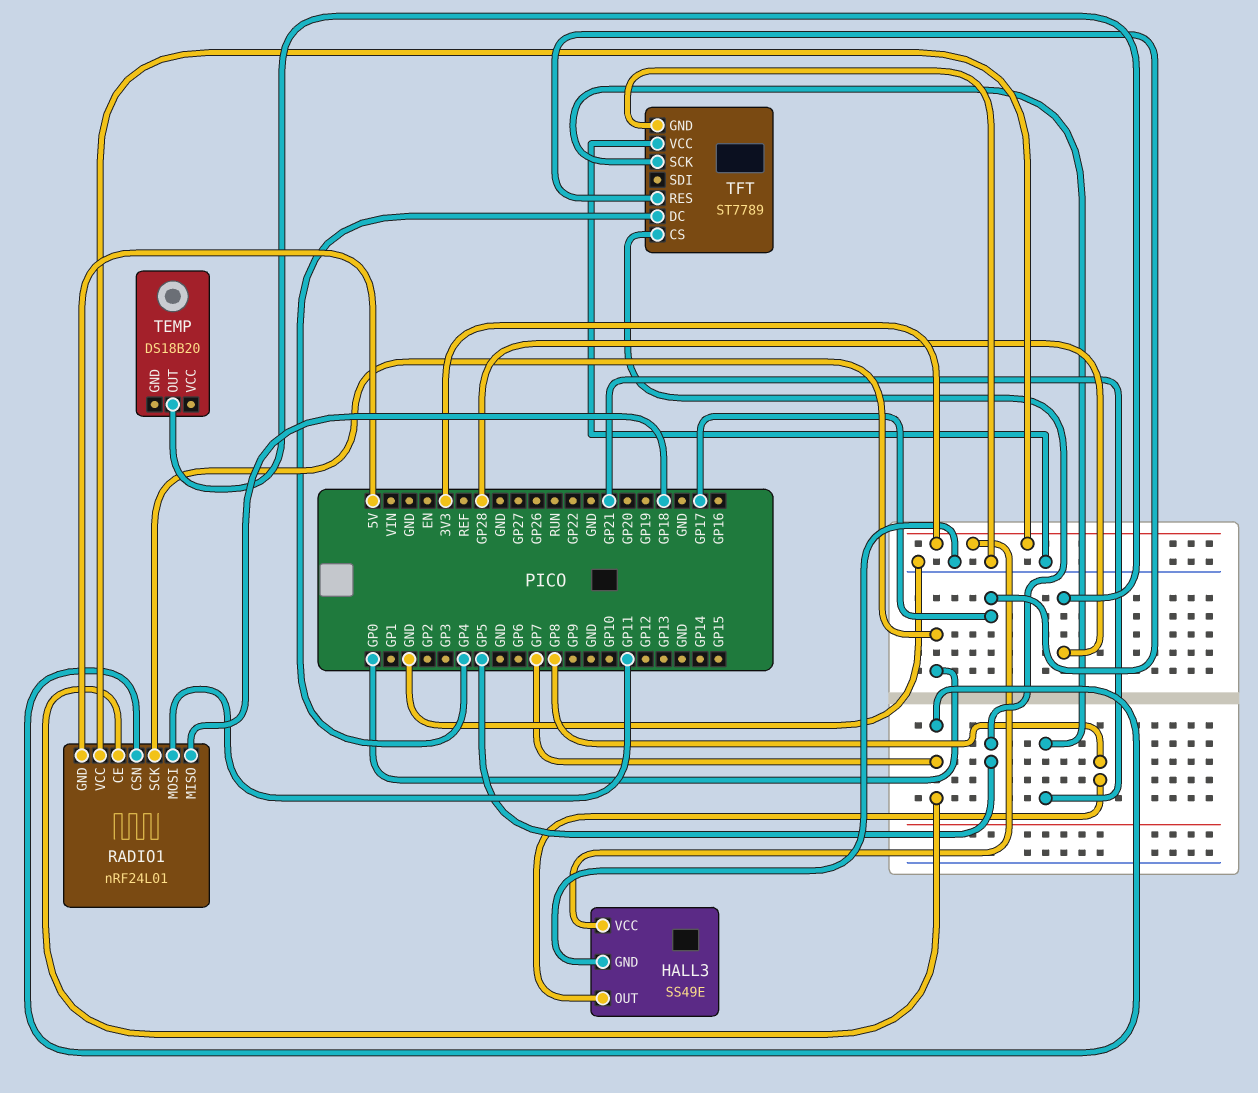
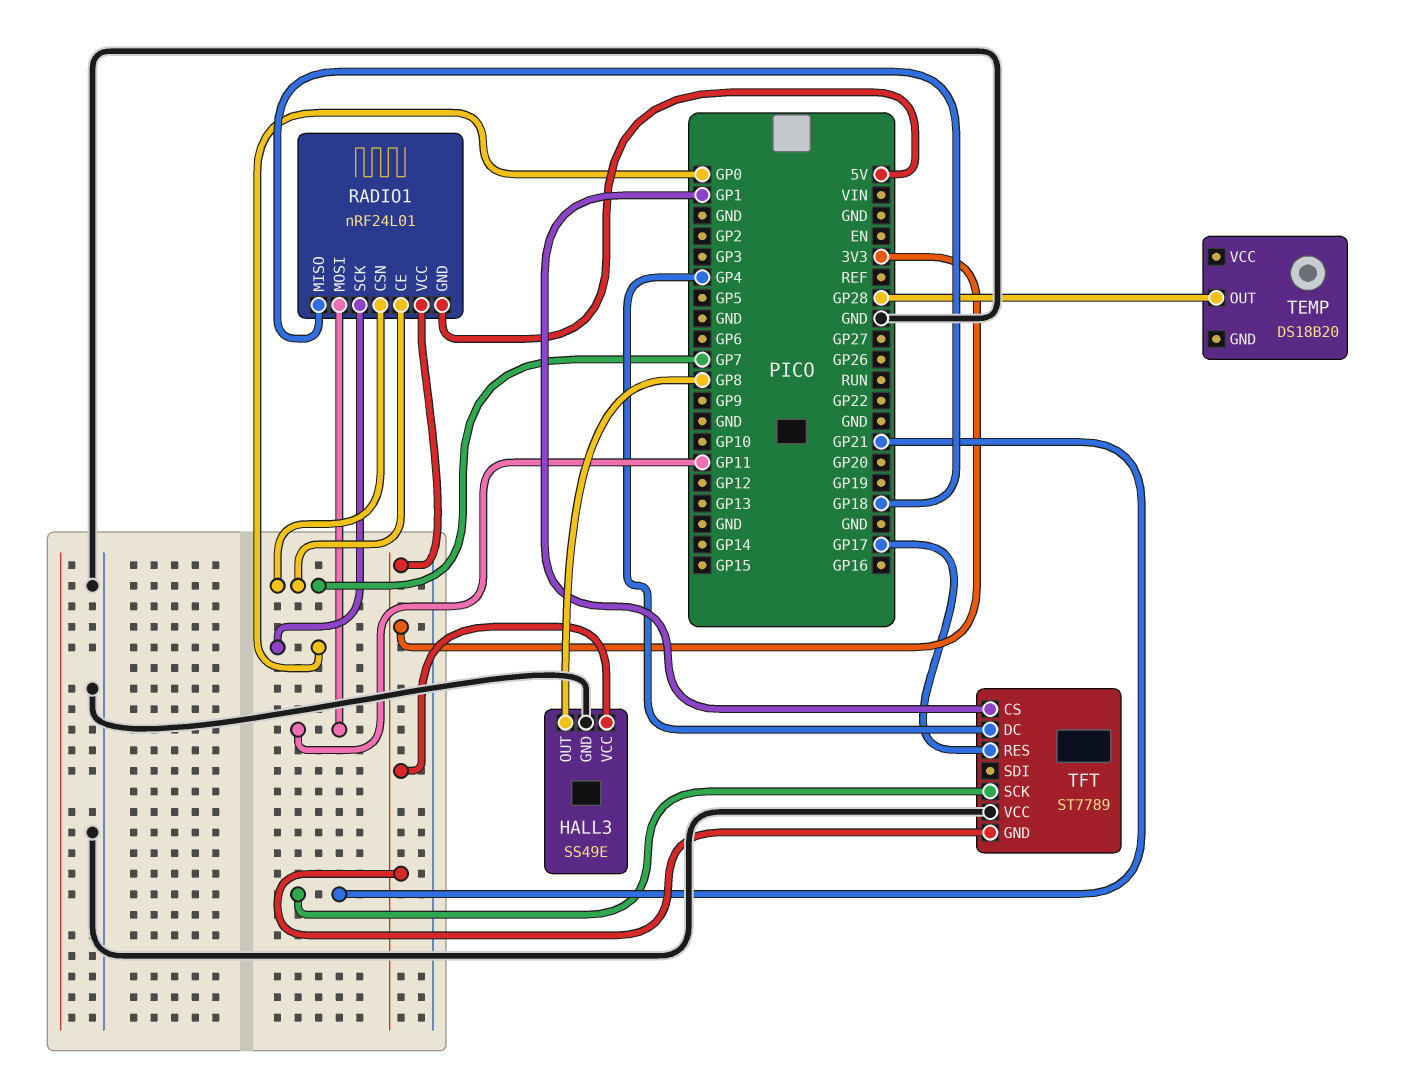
TFT pin CS: GP5 -> GP1
TFT pin GND: GND -> 3V3

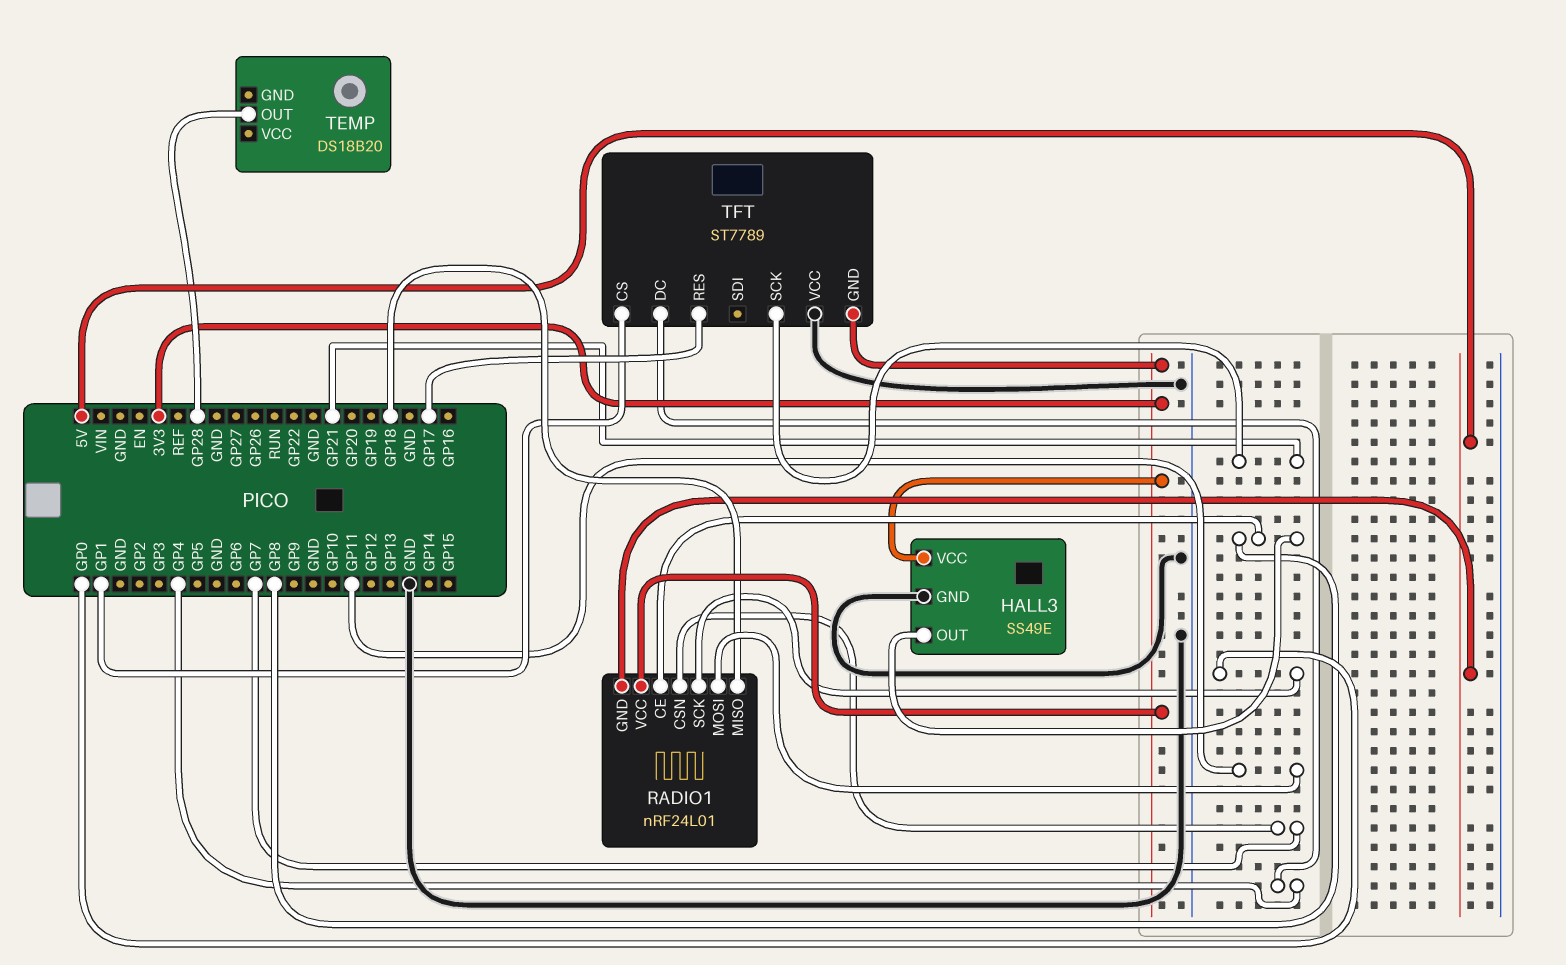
RADIO1 pin CE: GP7 -> GP8

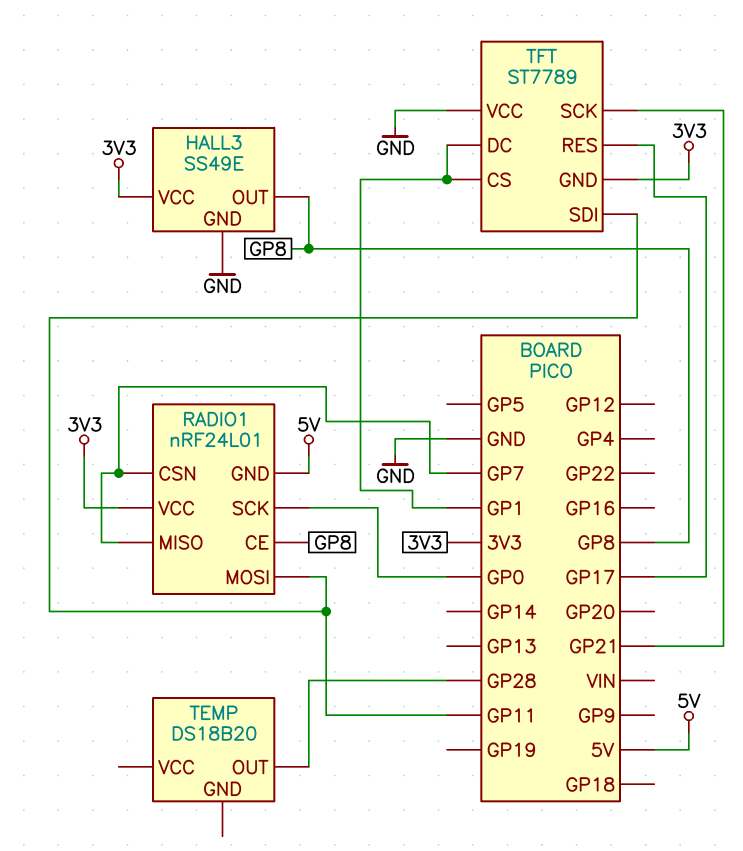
RADIO1 pin MISO: GP18 -> GP7
TFT pin DC: GP4 -> GP1
TFT pin SDI: none -> GP11

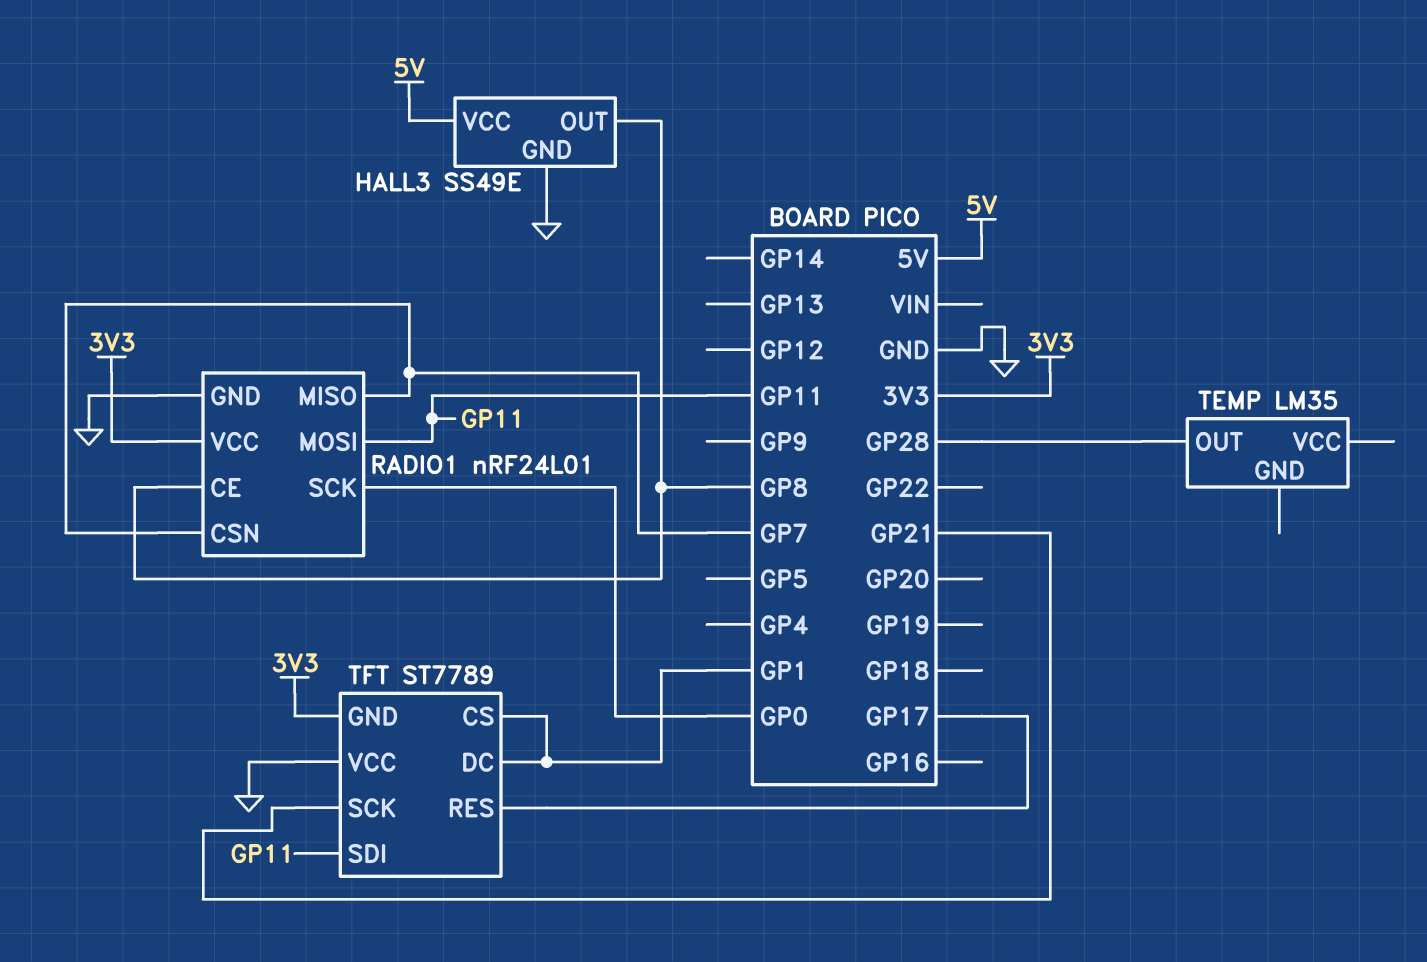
HALL3 pin VCC: 3V3 -> 5V
RADIO1 pin GND: 5V -> GND
TEMP: DS18B20 -> LM35

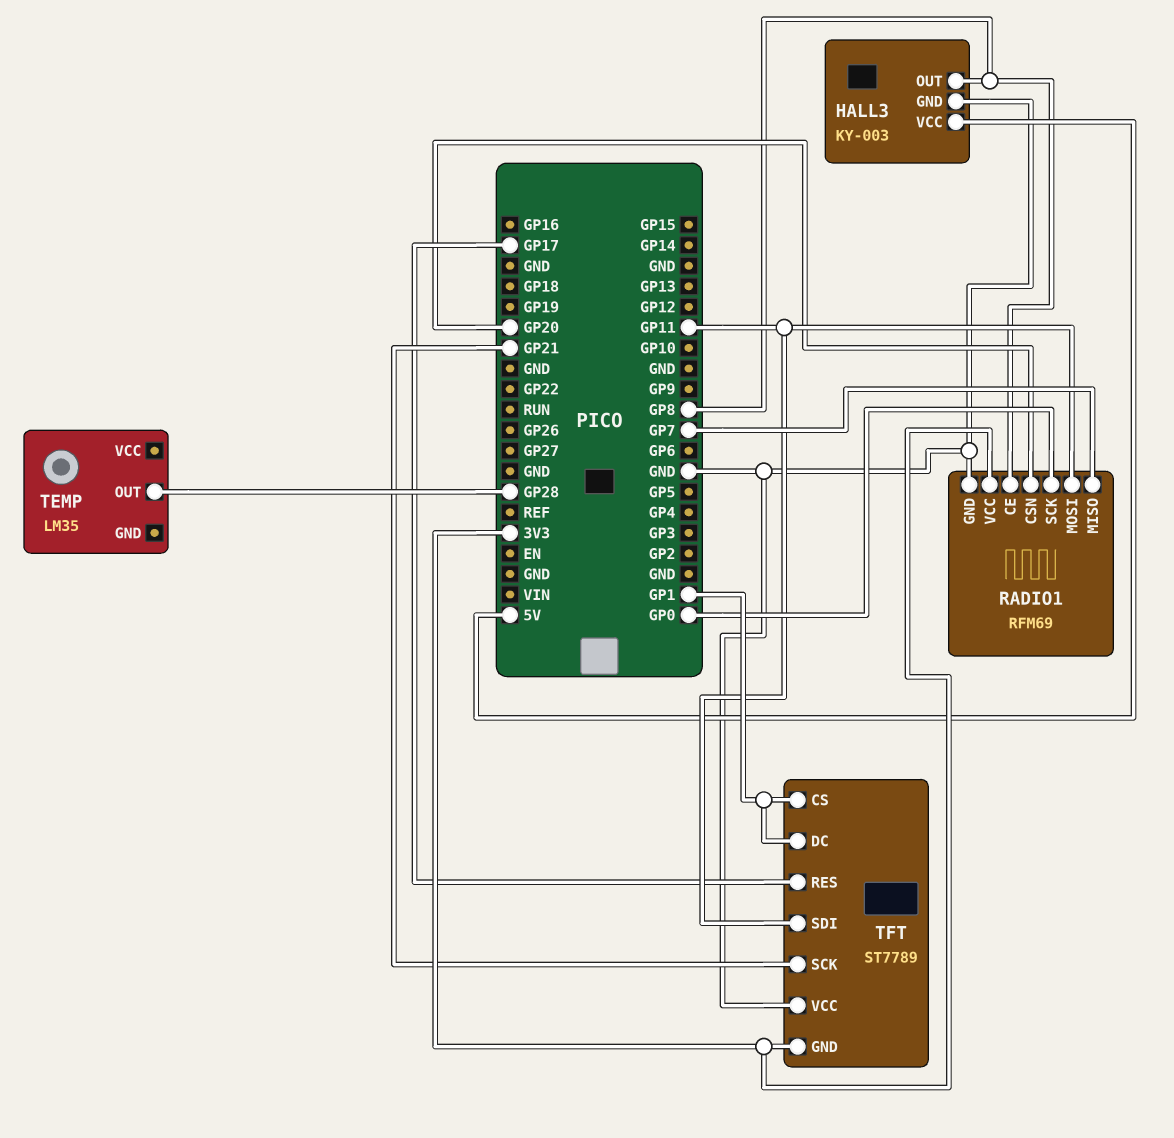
HALL3: SS49E -> KY-003
RADIO1: nRF24L01 -> RFM69
RADIO1 pin CSN: GP7 -> GP20

